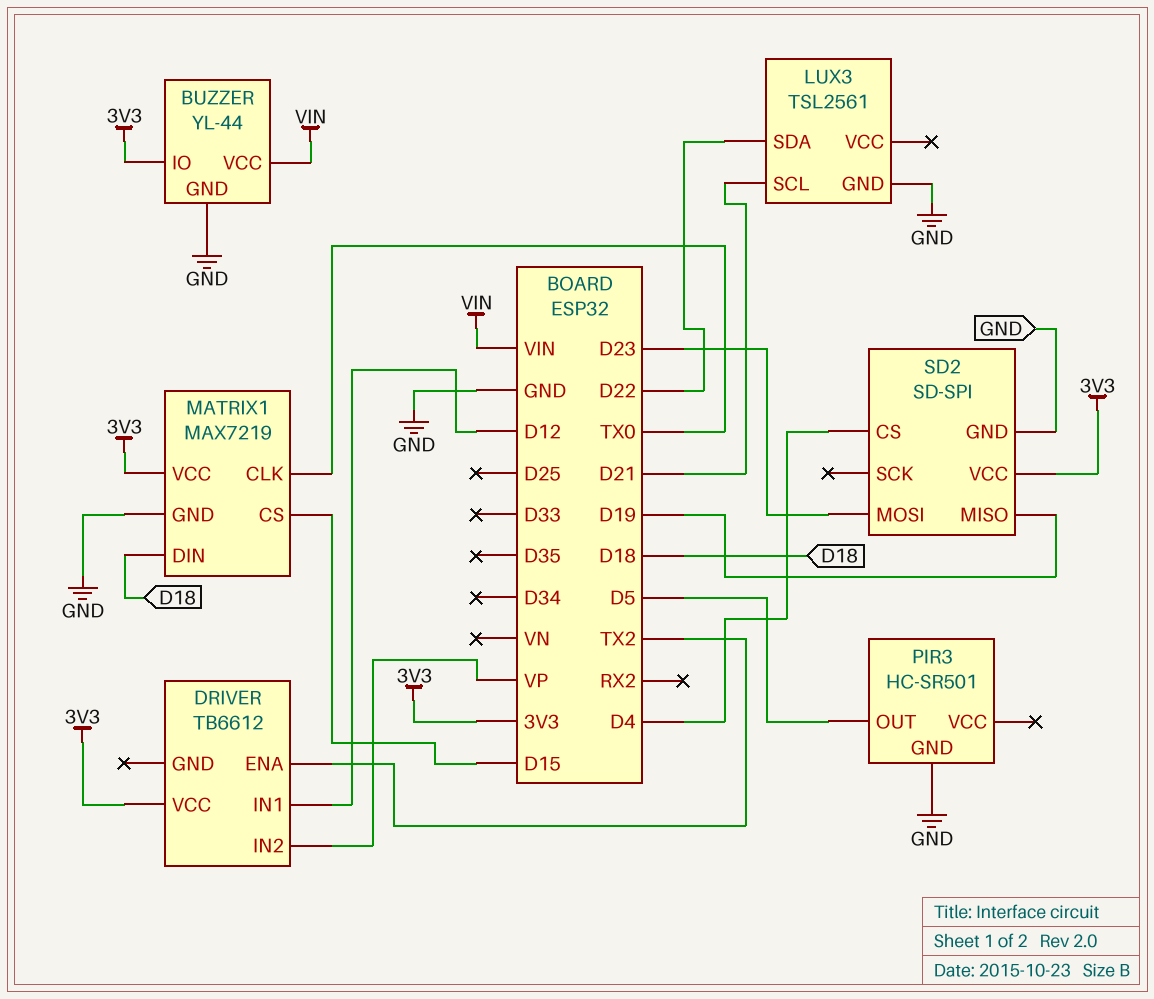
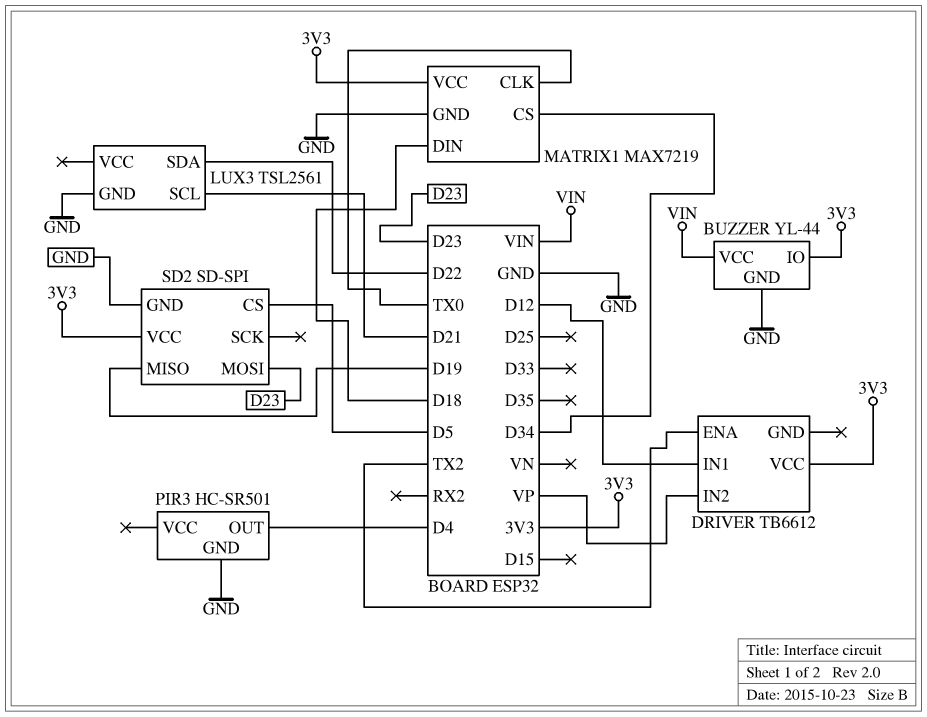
MATRIX1 pin CS: D15 -> D34
PIR3 pin OUT: D5 -> D4
SD2 pin CS: D4 -> D5

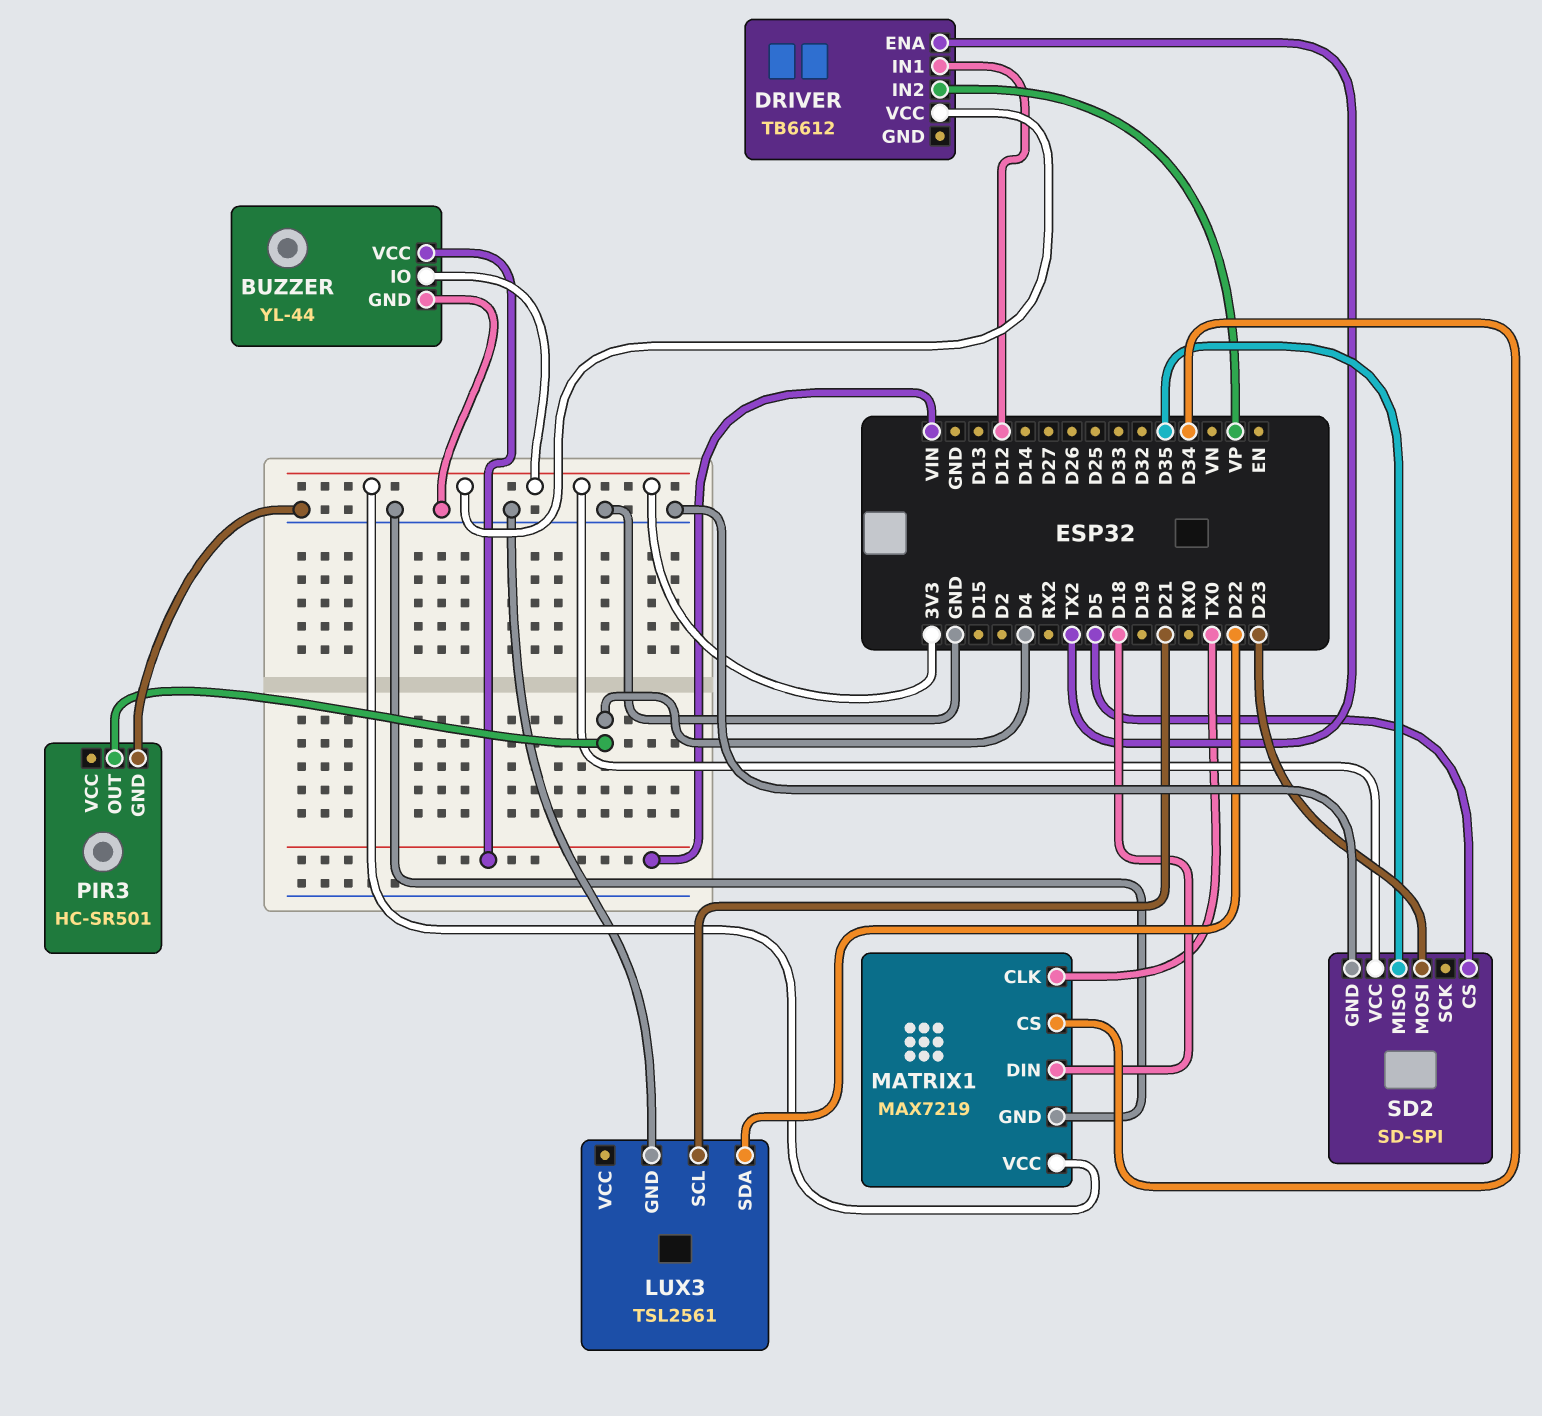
SD2 pin MISO: D19 -> D35

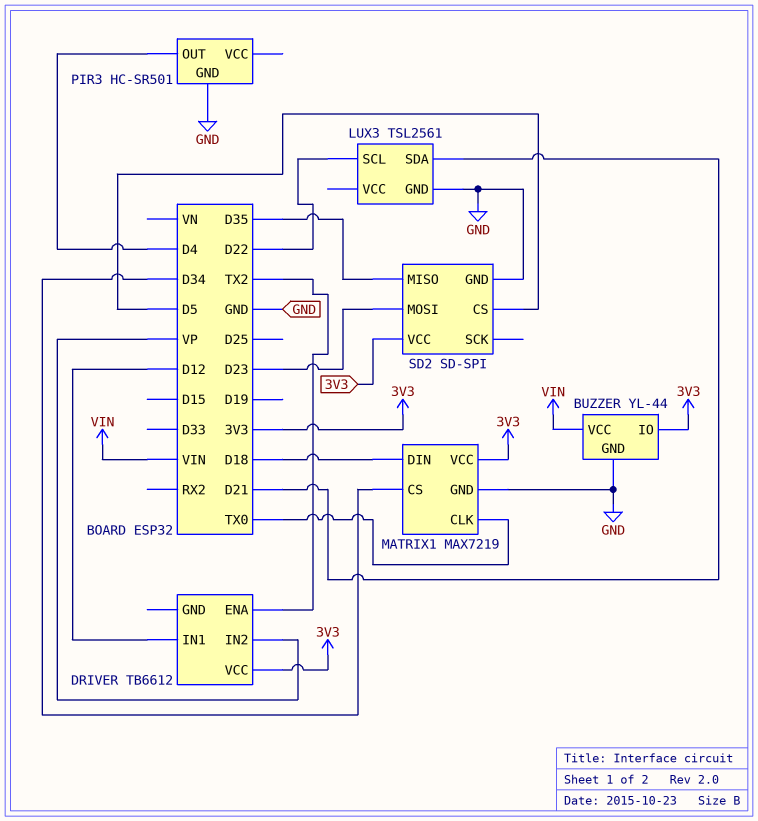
LUX3 pin SCL: D21 -> D22
LUX3 pin SDA: D22 -> D21

